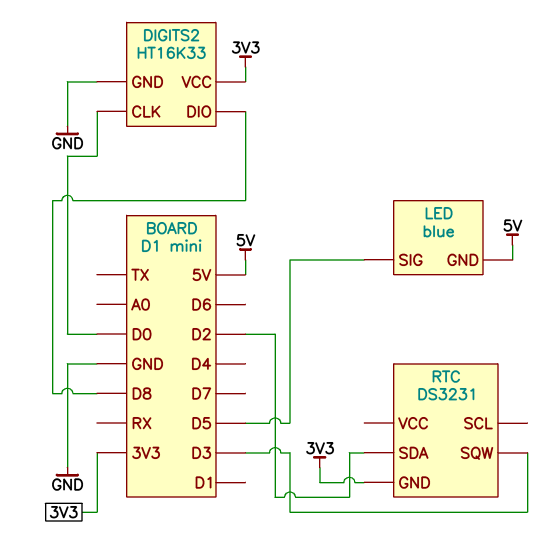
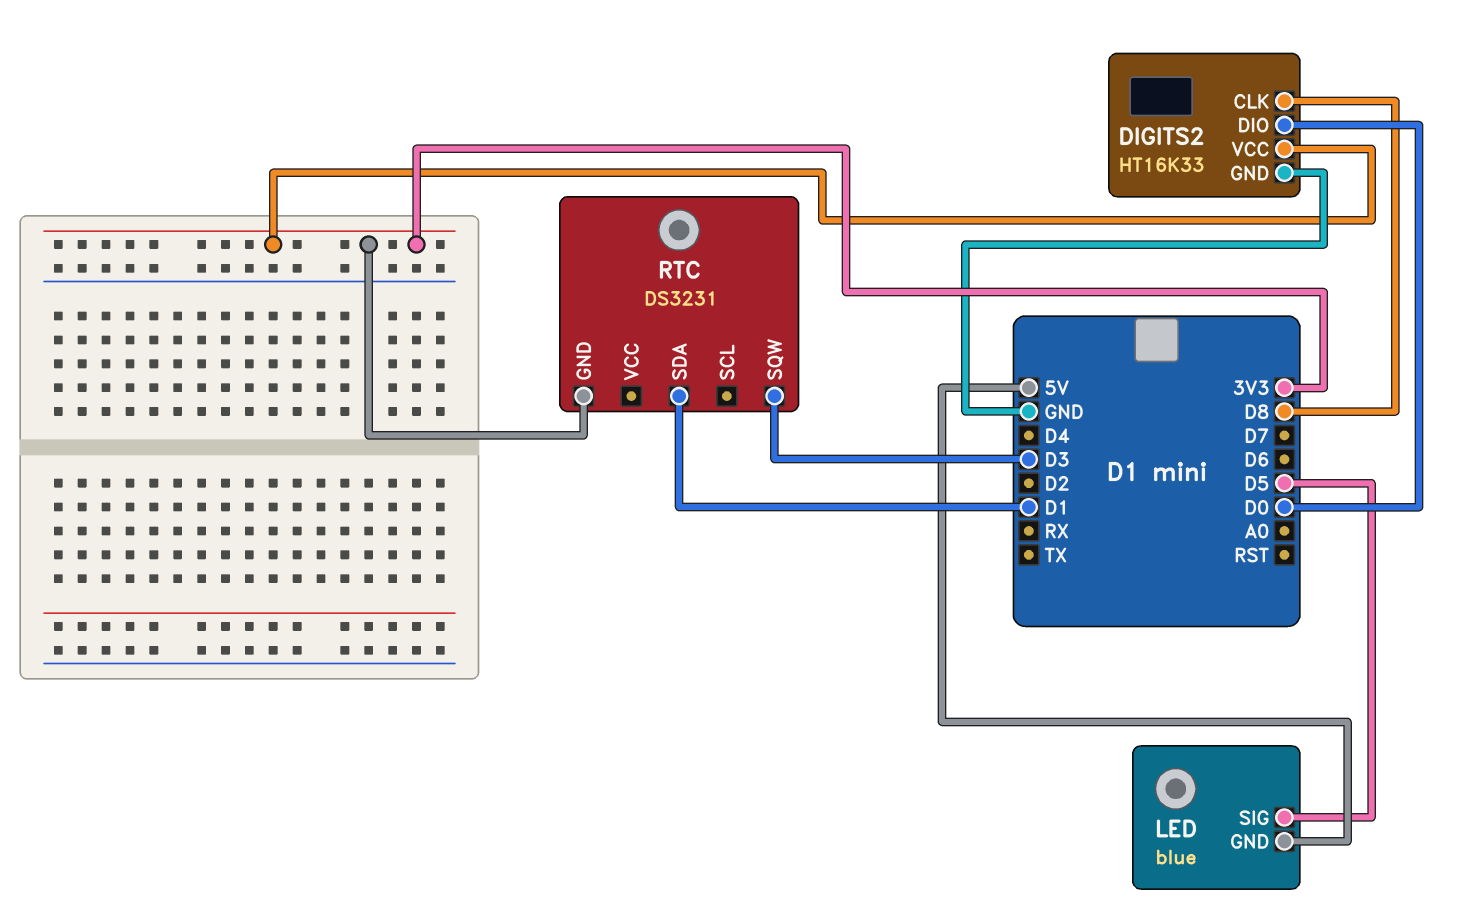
DIGITS2 pin CLK: D0 -> D8
DIGITS2 pin DIO: D8 -> D0
RTC pin SDA: D2 -> D1

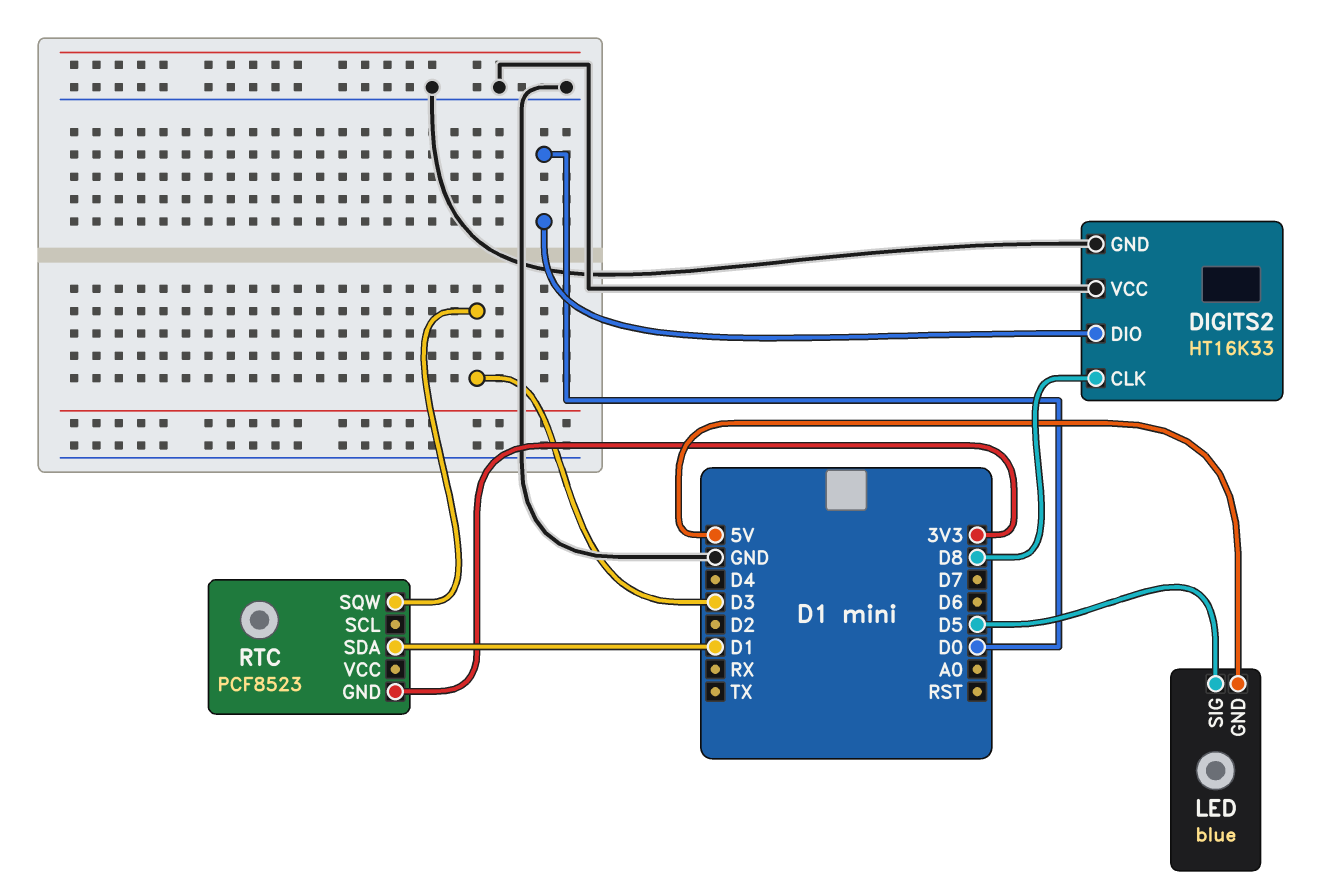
DIGITS2 pin VCC: 3V3 -> GND
RTC: DS3231 -> PCF8523

